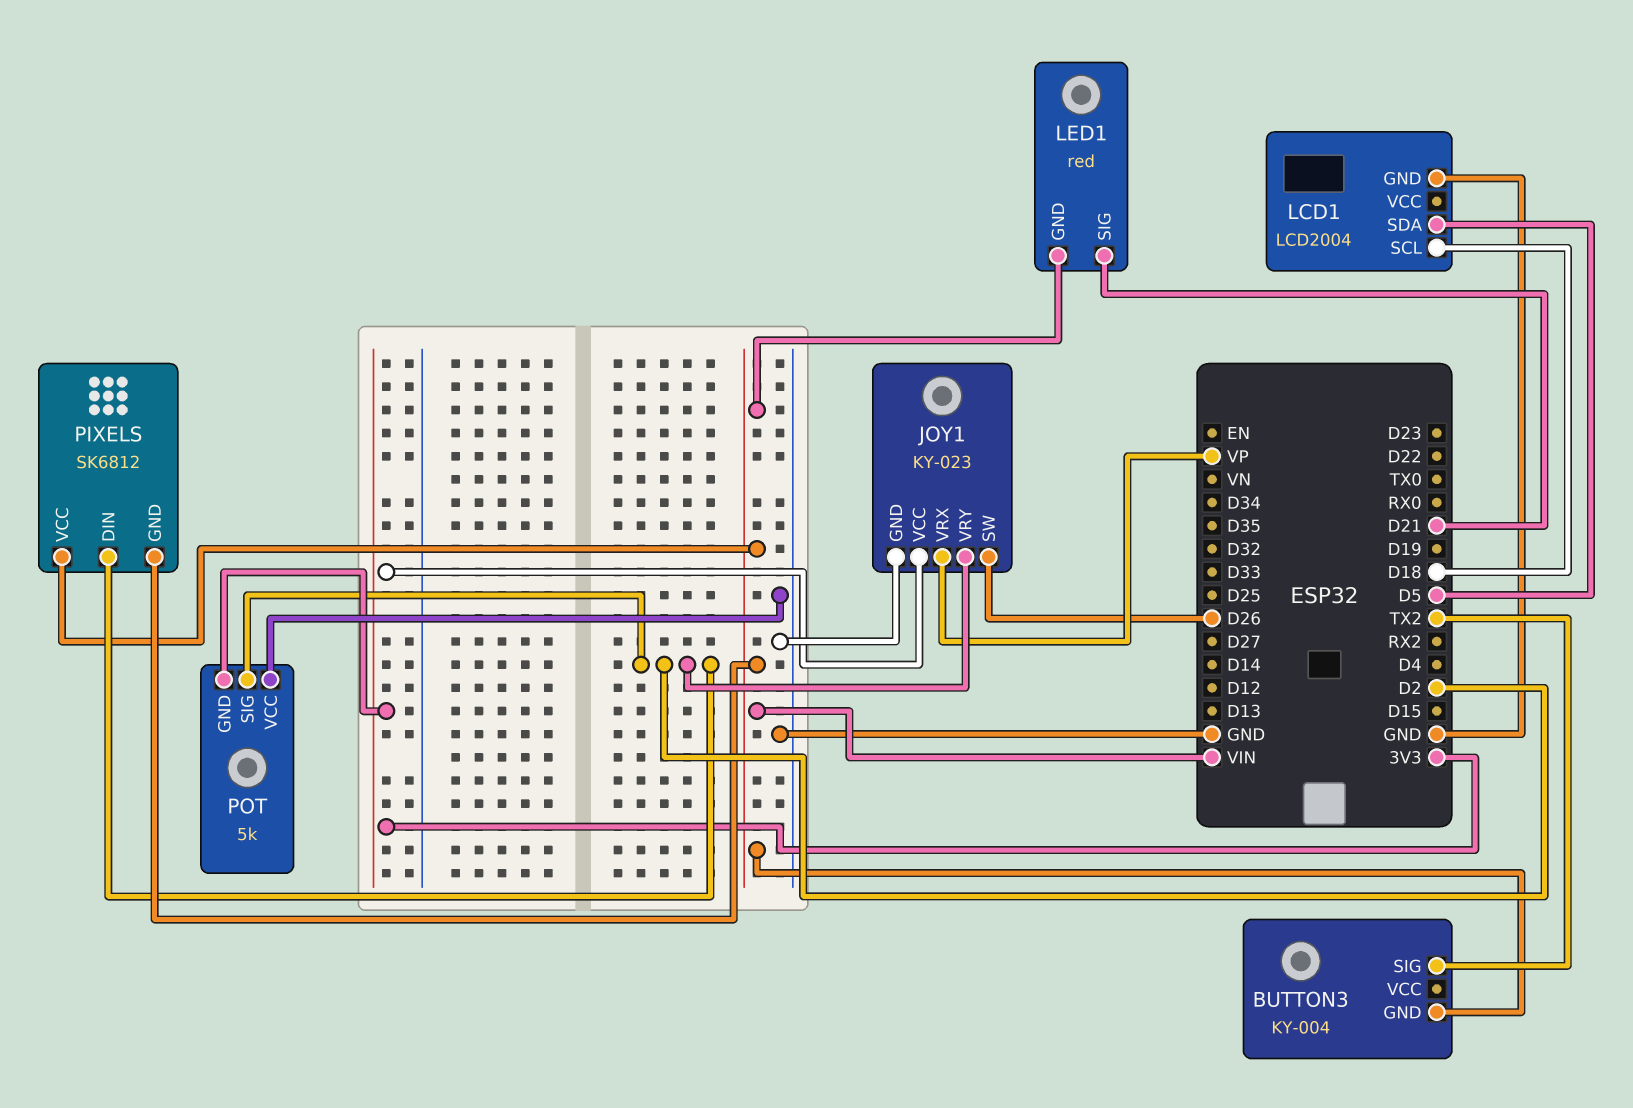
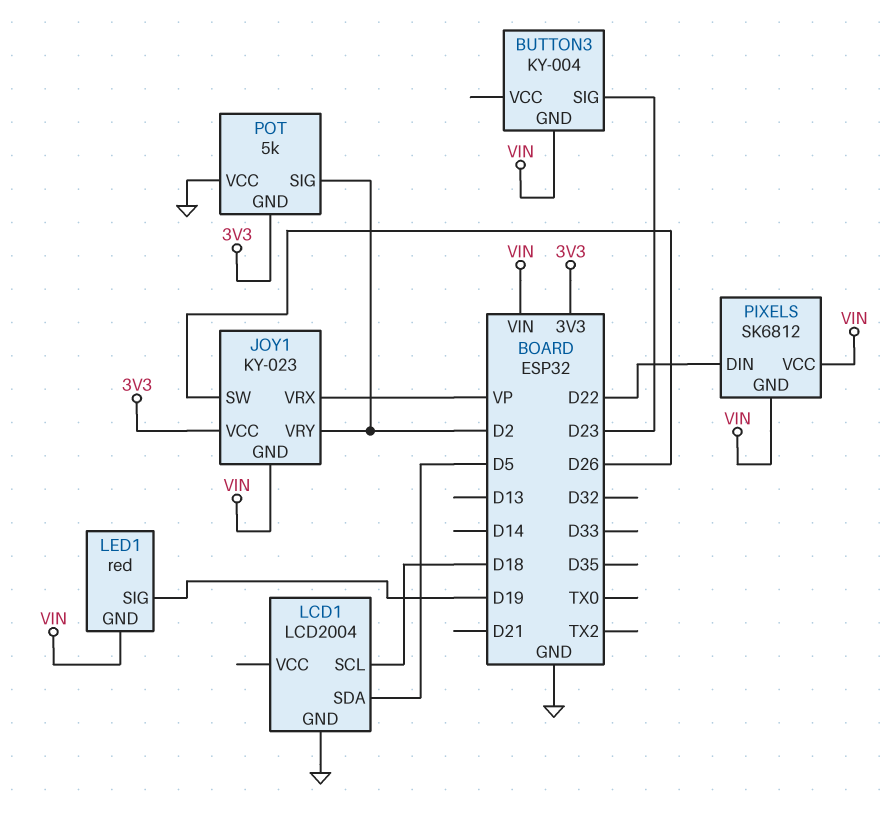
BUTTON3 pin SIG: TX2 -> D23
JOY1 pin GND: GND -> VIN
LED1 pin SIG: D21 -> D19
PIXELS pin DIN: D2 -> D22

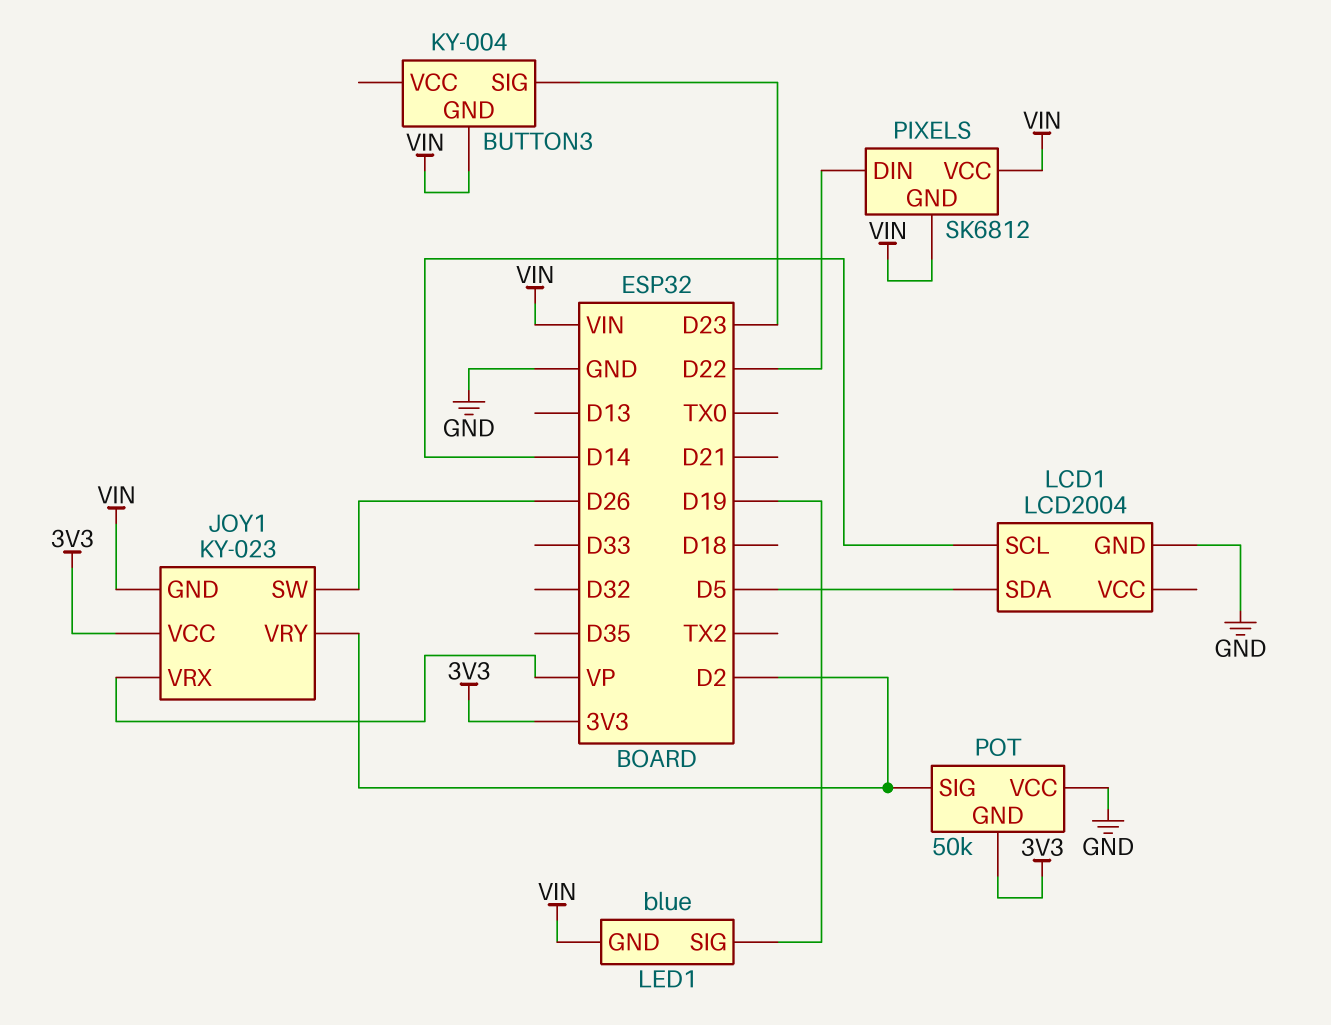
LCD1 pin SCL: D18 -> D14
LED1: red -> blue
POT: 5k -> 50k

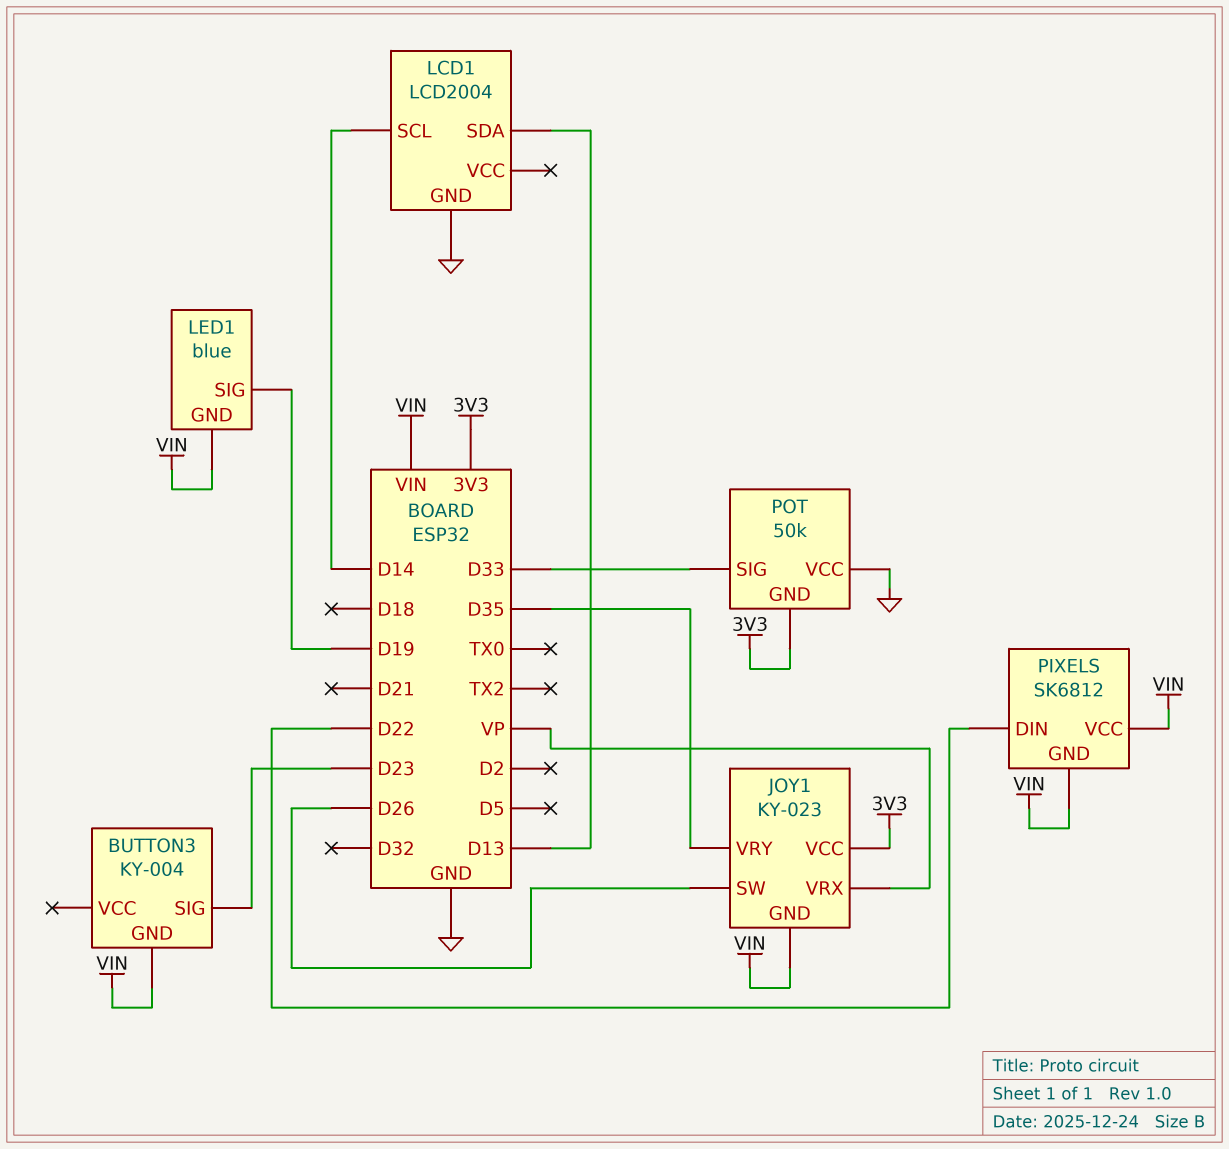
JOY1 pin VRY: D2 -> D35
LCD1 pin SDA: D5 -> D13
POT pin SIG: D2 -> D33

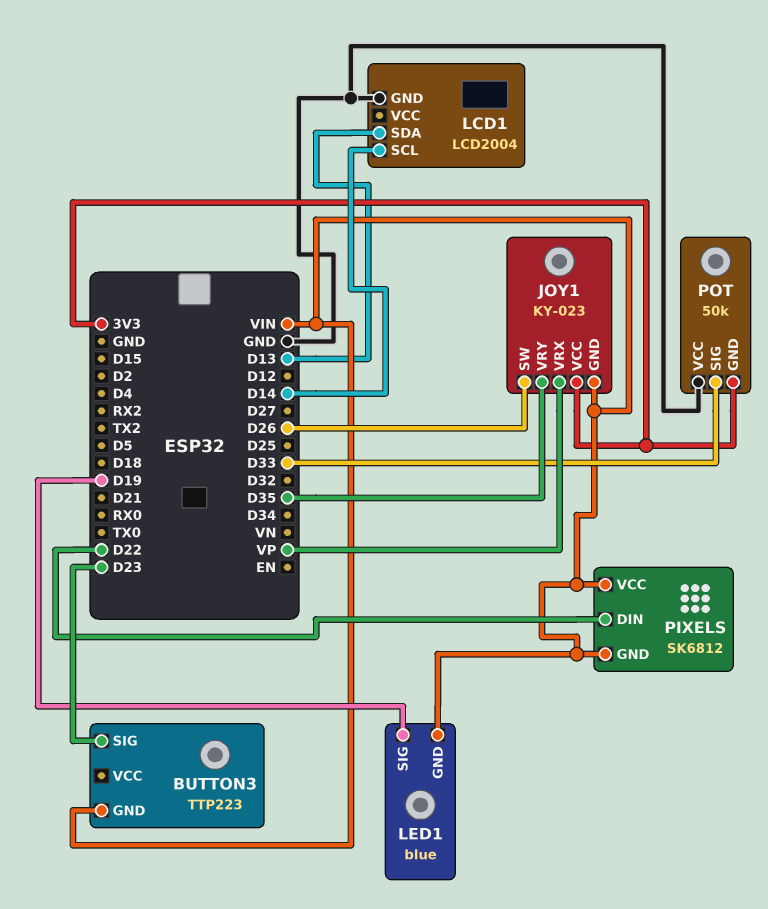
BUTTON3: KY-004 -> TTP223

